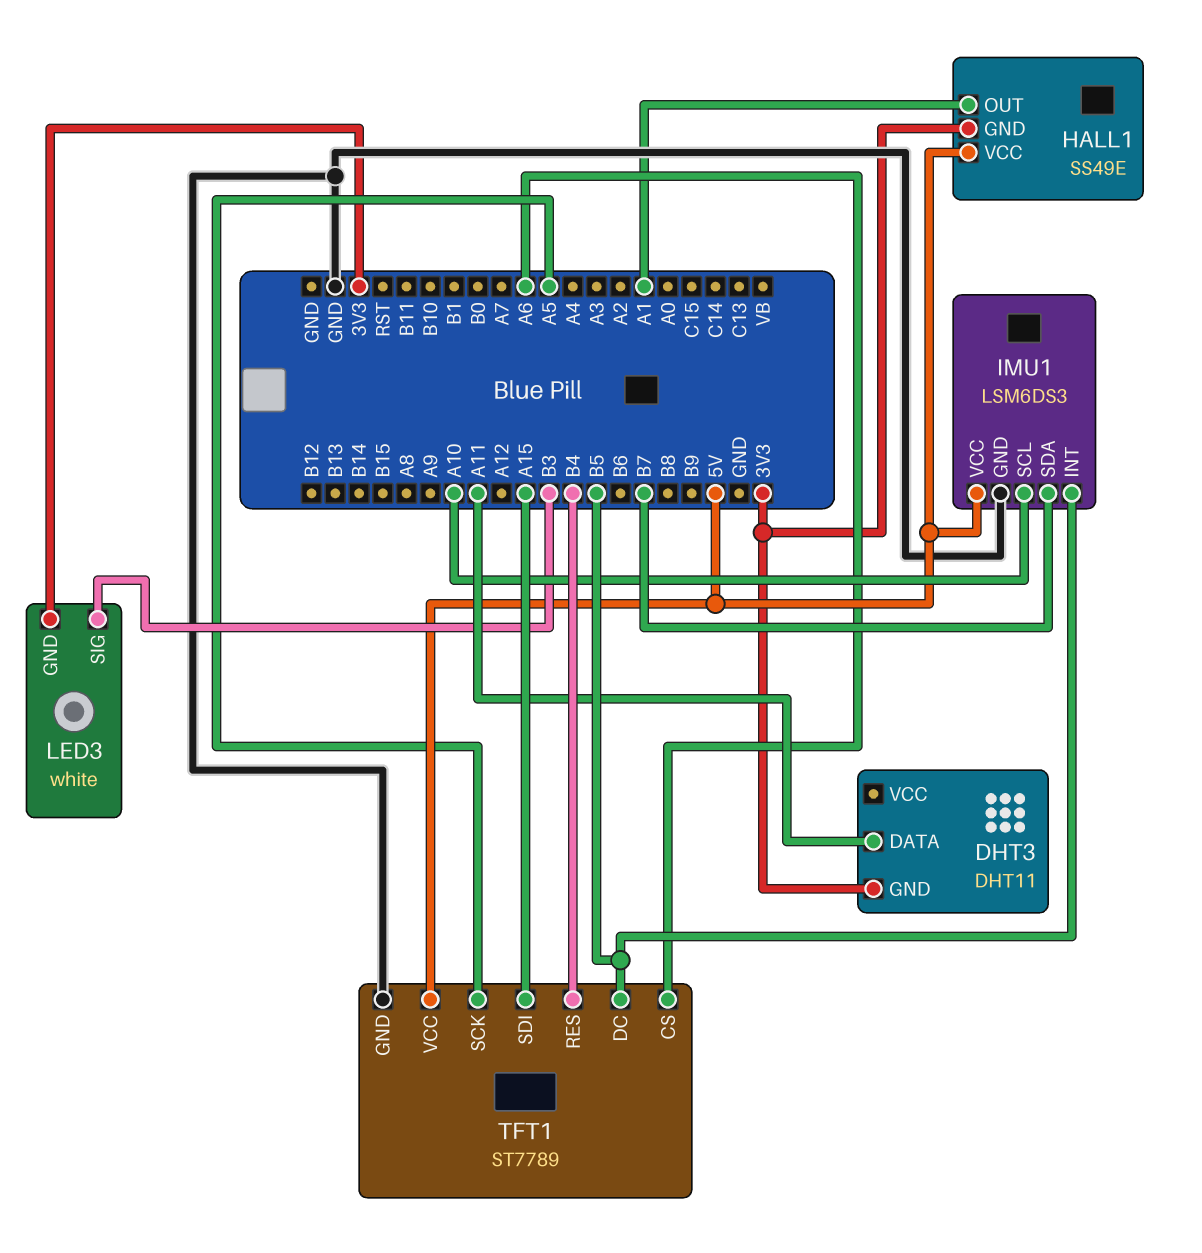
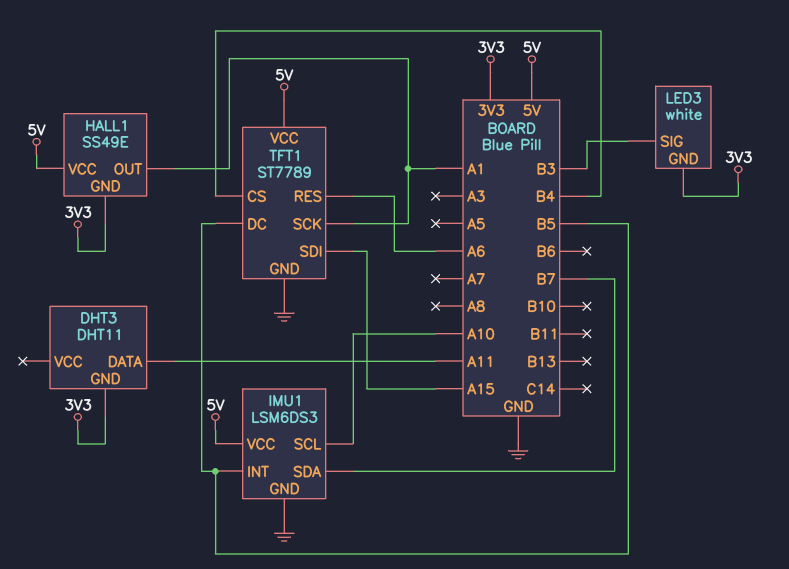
TFT1 pin CS: A6 -> B4
TFT1 pin RES: B4 -> A6
TFT1 pin SCK: A5 -> A1

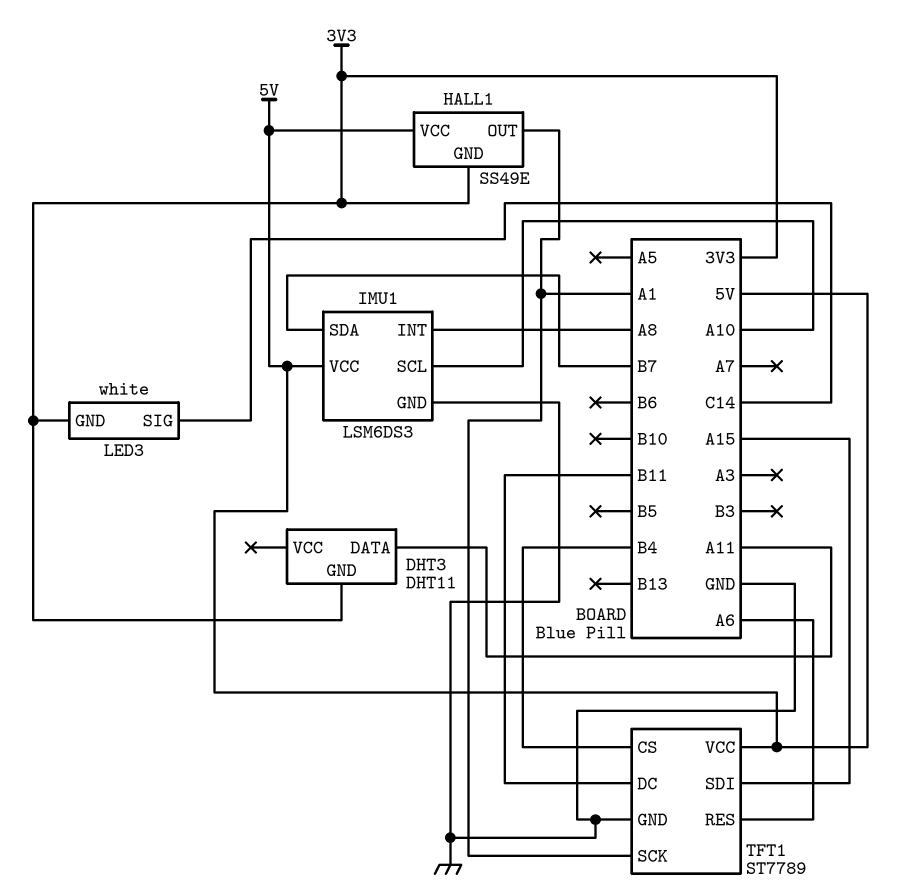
IMU1 pin INT: B5 -> A8
LED3 pin SIG: B3 -> C14
TFT1 pin DC: B5 -> B11

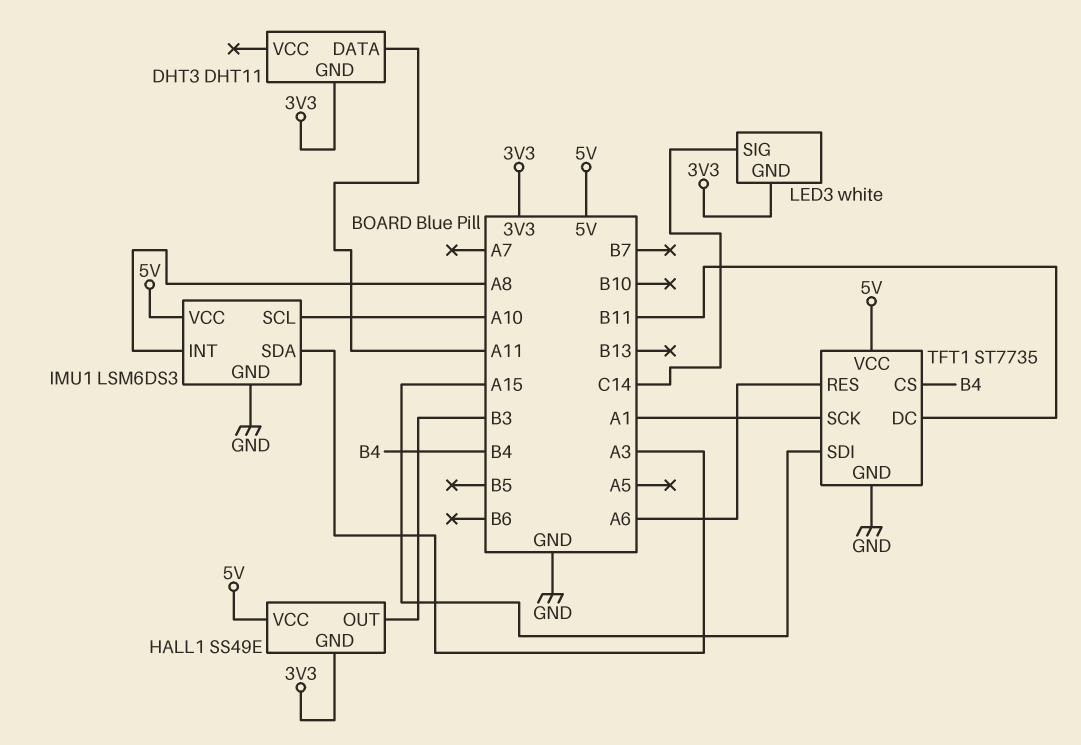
HALL1 pin OUT: A1 -> B3
IMU1 pin SDA: B7 -> A3
TFT1: ST7789 -> ST7735

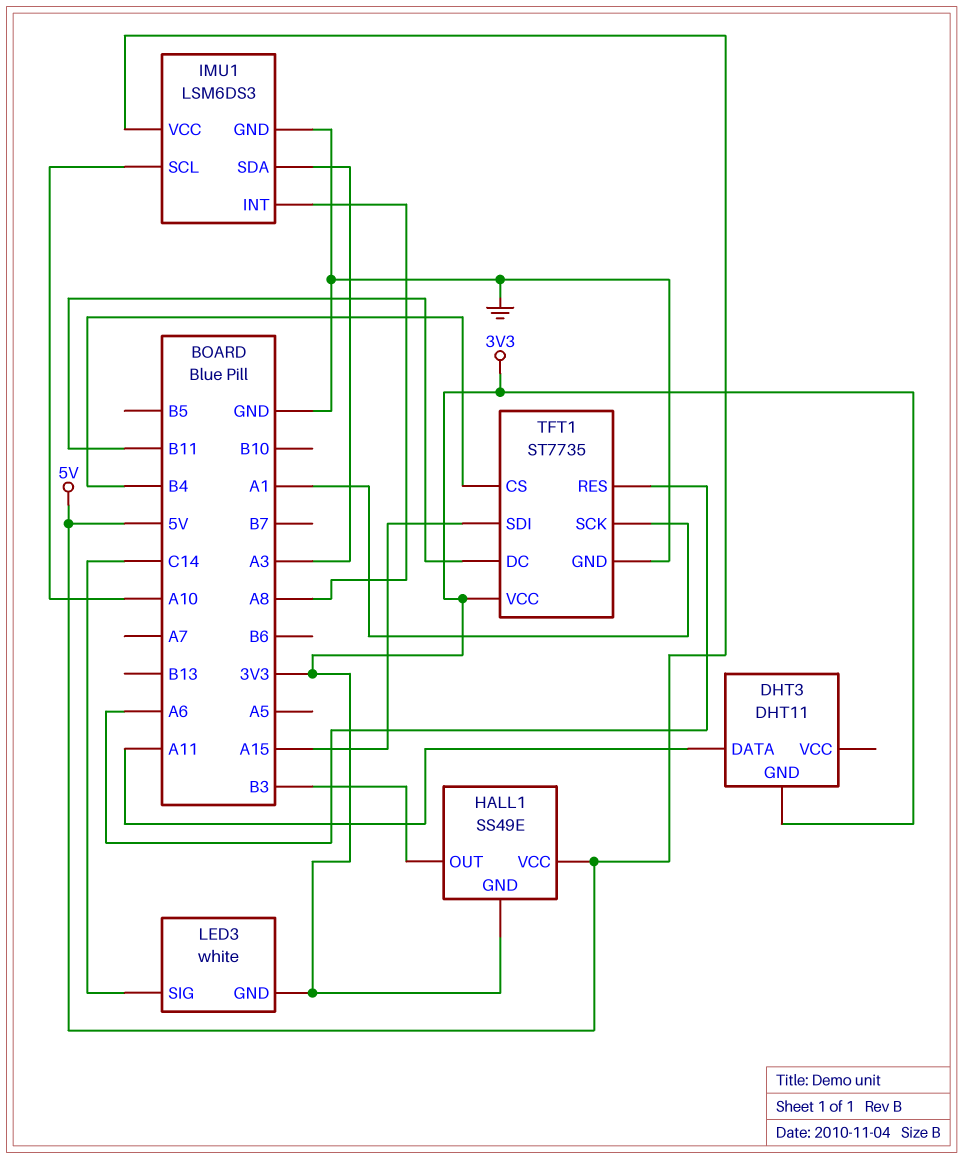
TFT1 pin VCC: 5V -> 3V3

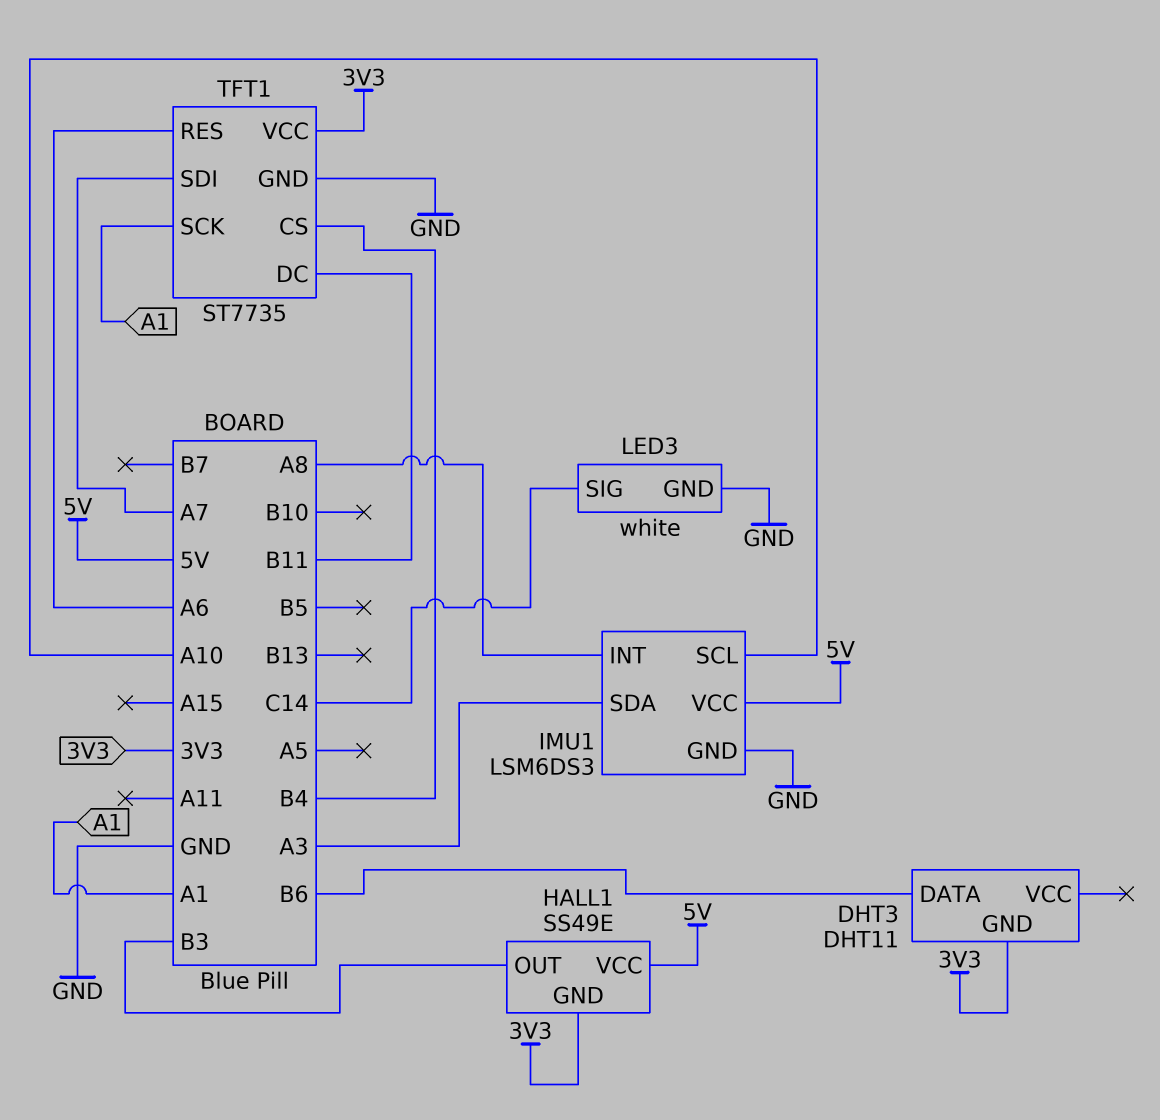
DHT3 pin DATA: A11 -> B6
LED3 pin GND: 3V3 -> GND
TFT1 pin SDI: A15 -> A7

